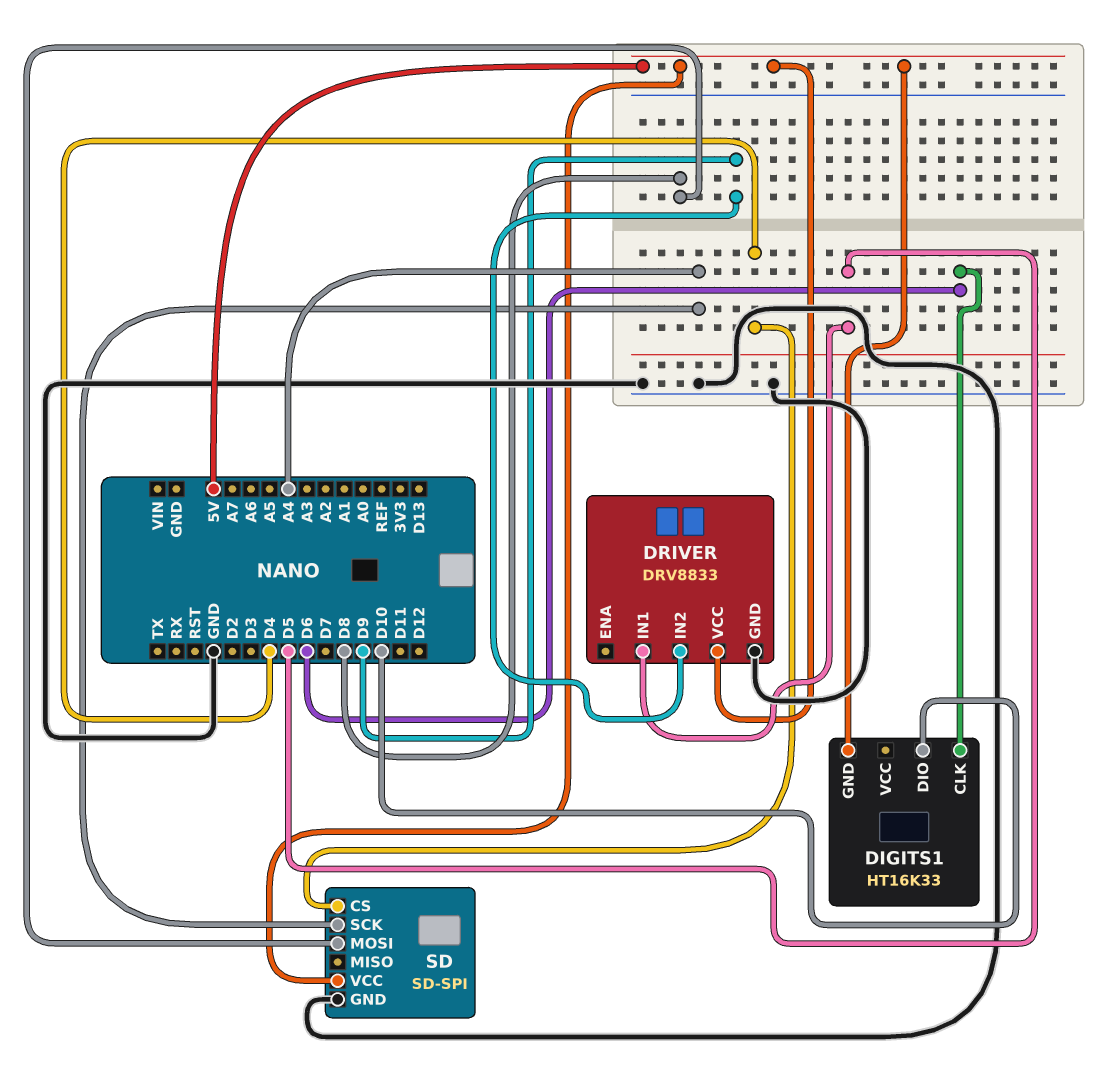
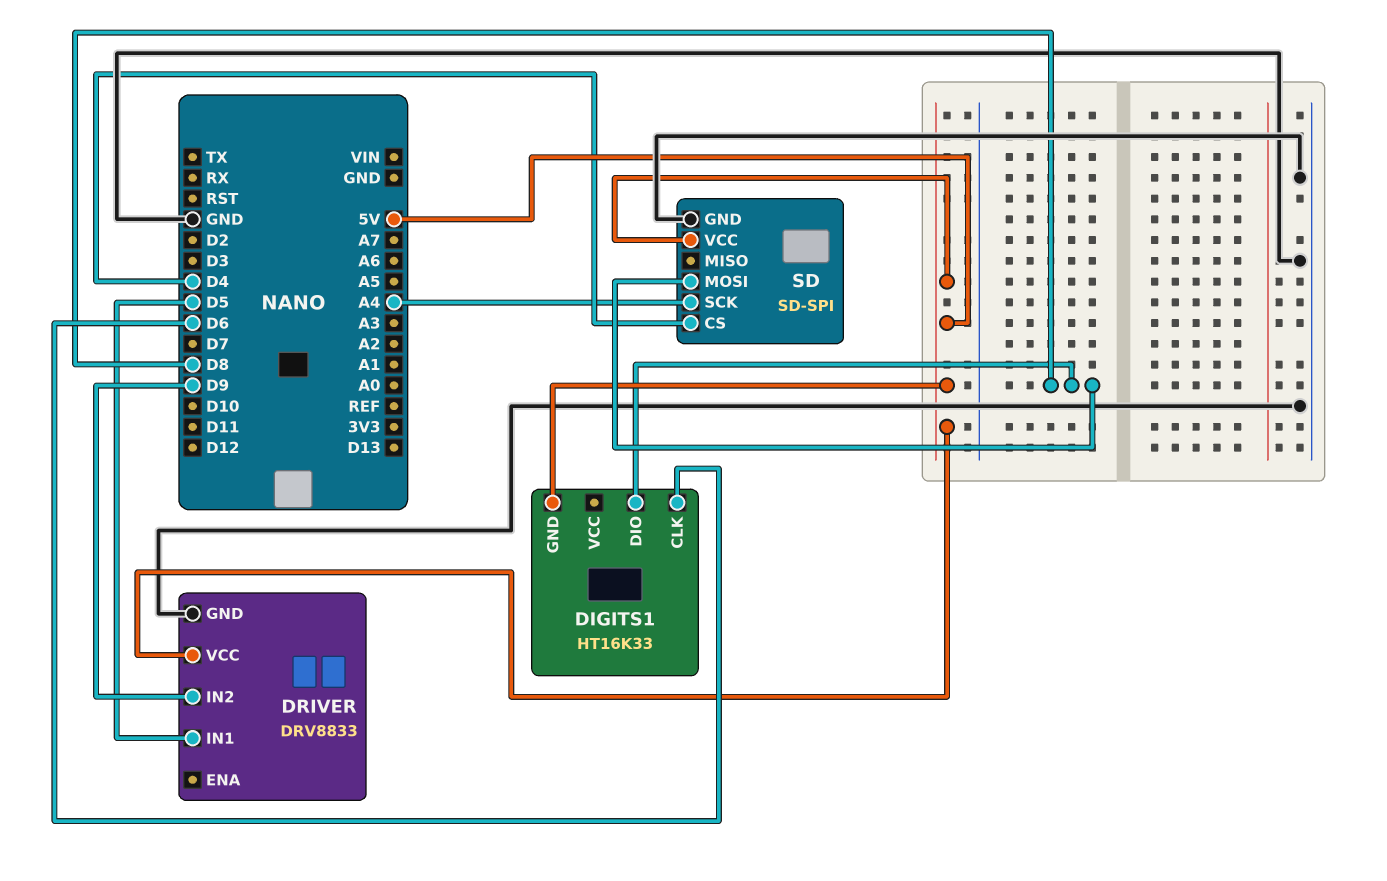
DIGITS1 pin DIO: D10 -> D8

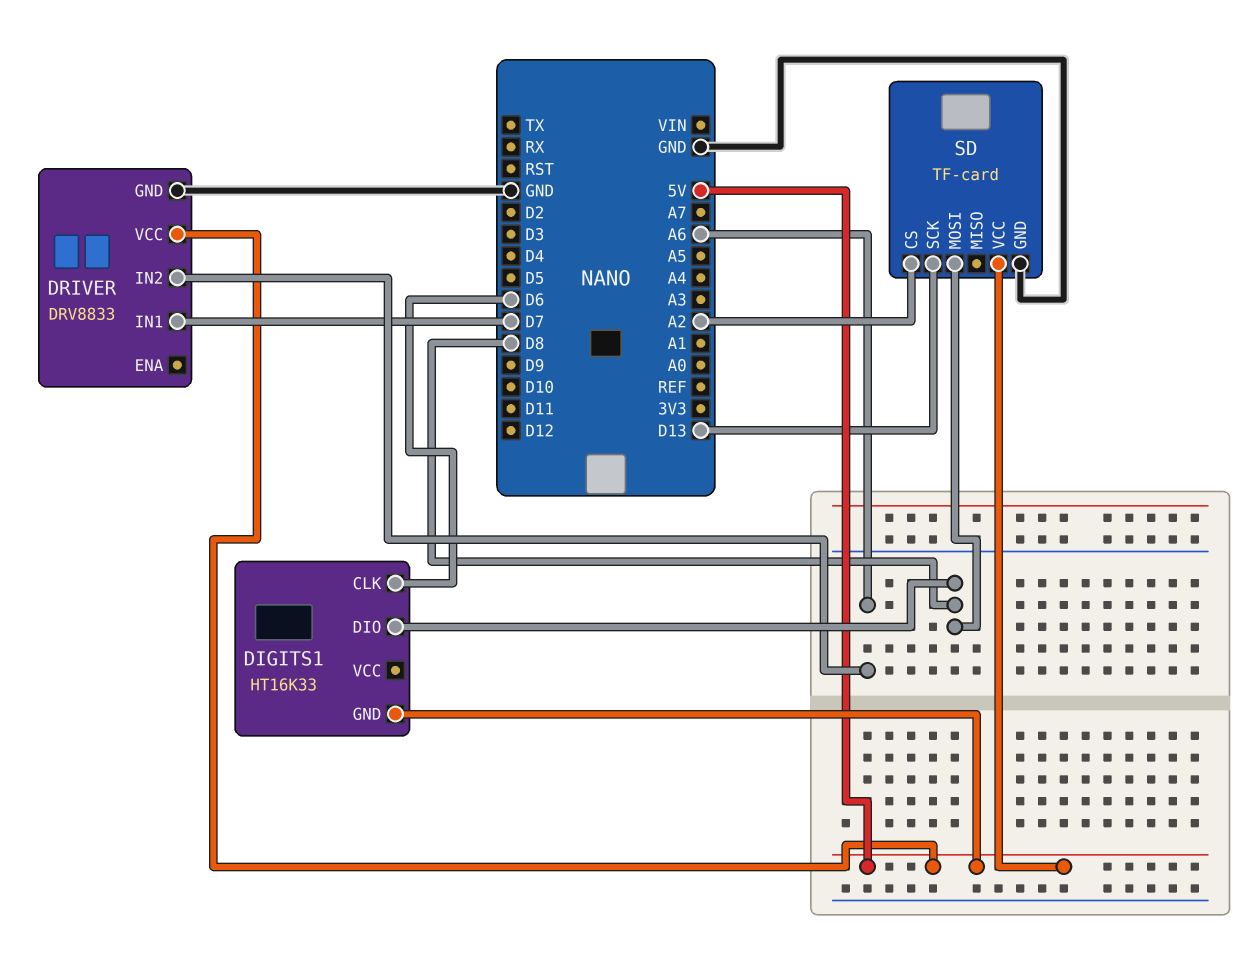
DRIVER pin IN1: D5 -> D7
DRIVER pin IN2: D9 -> A6
SD: SD-SPI -> TF-card
SD pin CS: D4 -> A2
SD pin SCK: A4 -> D13

